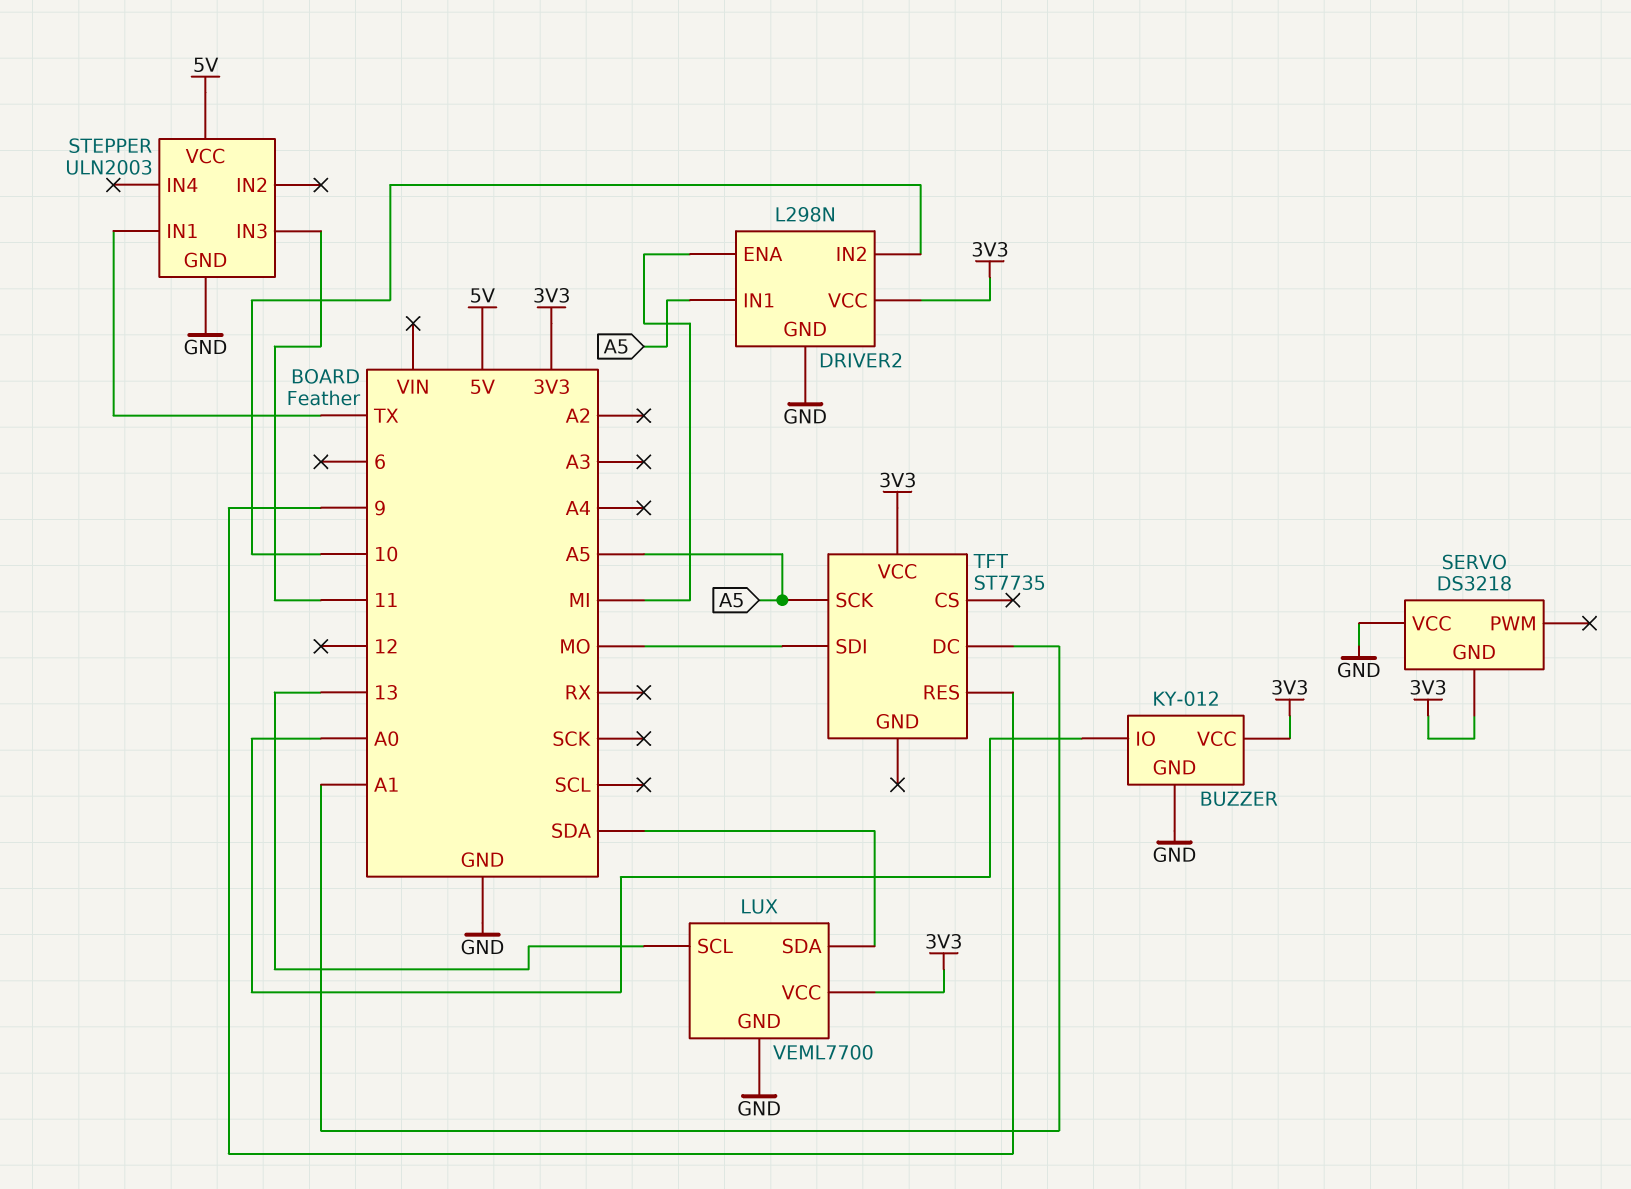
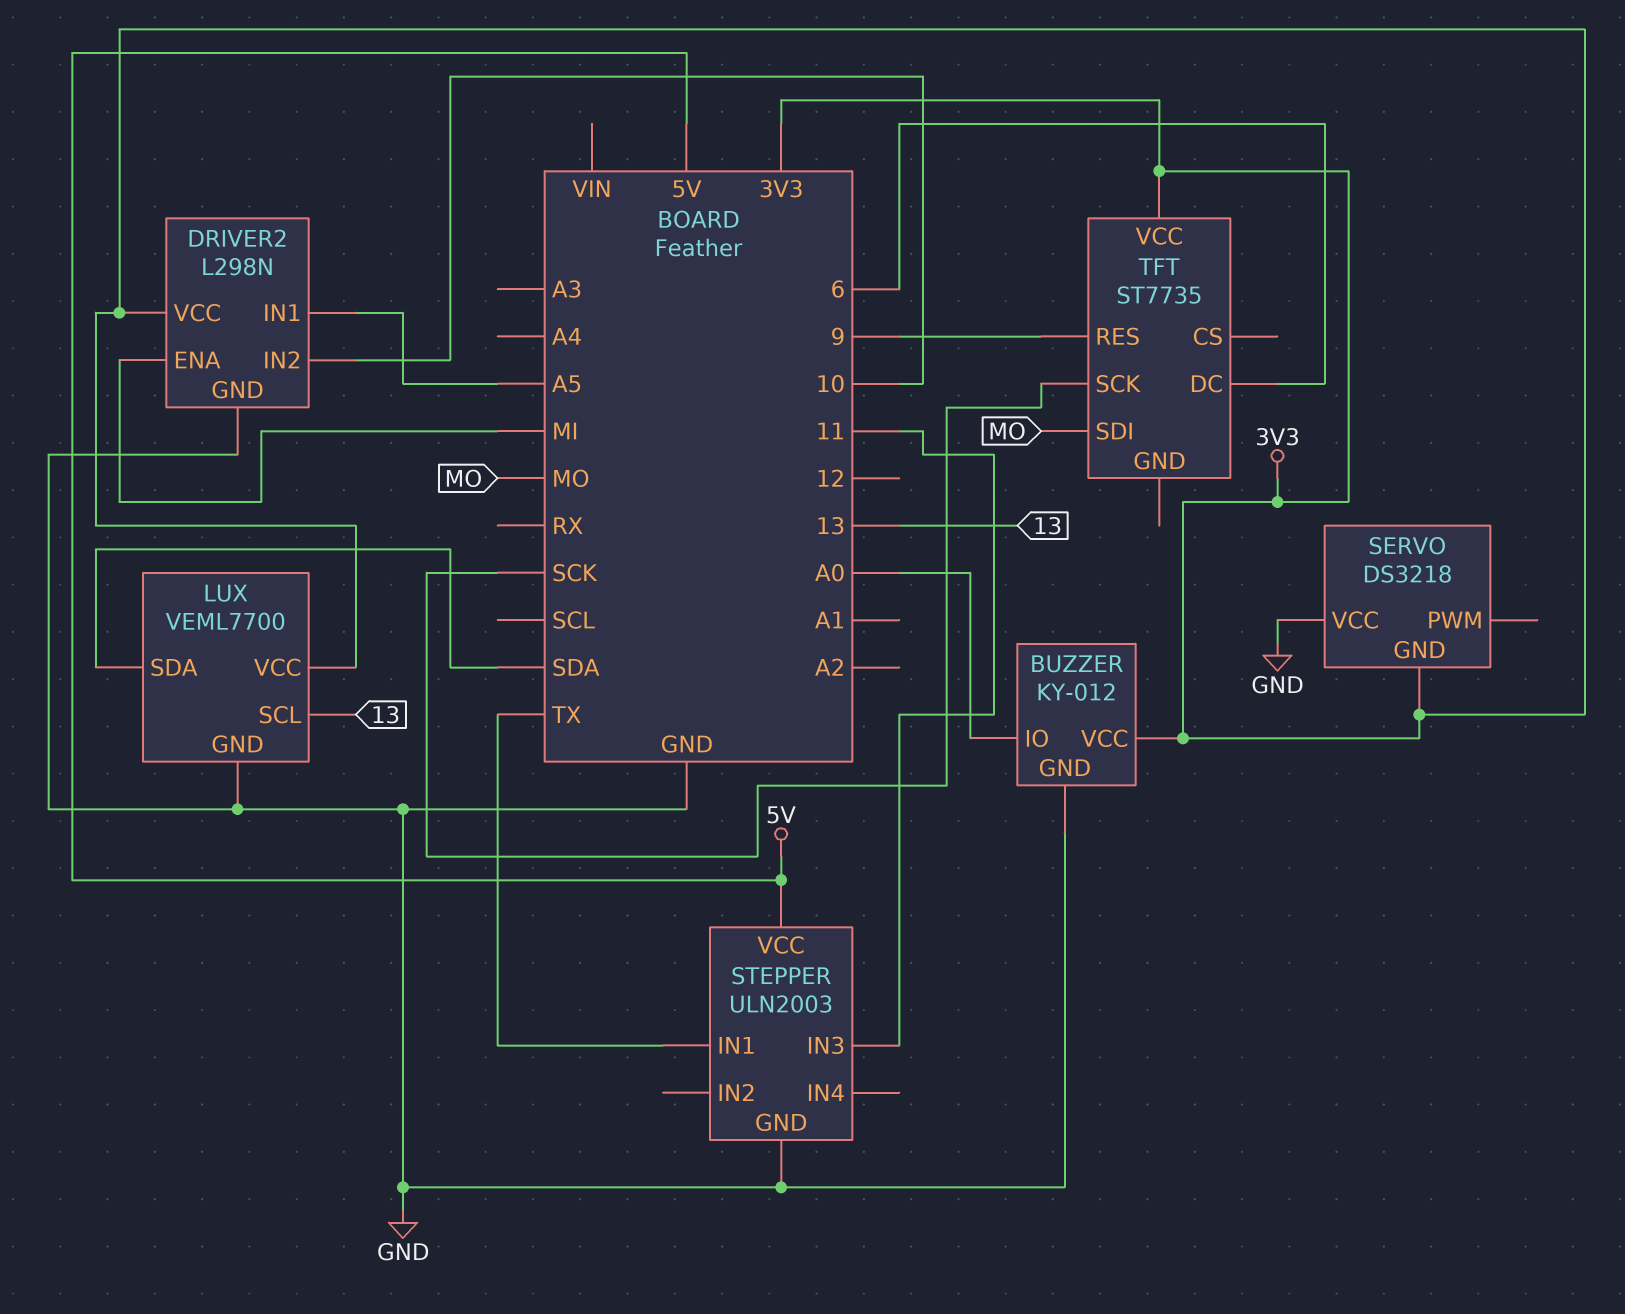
TFT pin DC: A1 -> 6
TFT pin SCK: A5 -> SCK

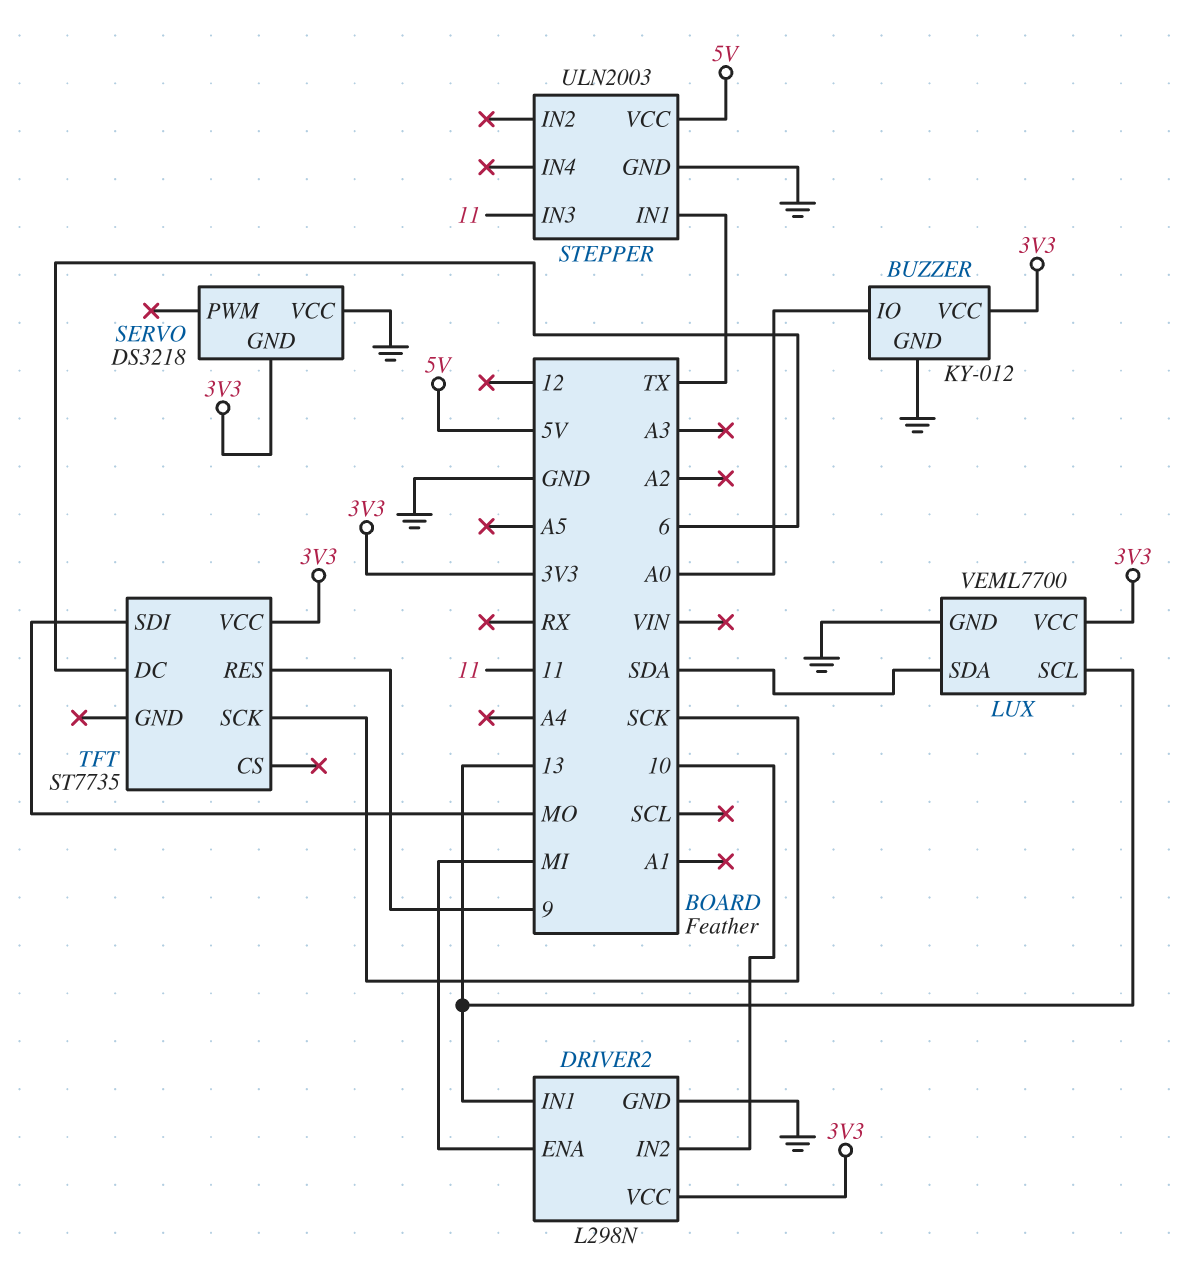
DRIVER2 pin IN1: A5 -> 13

